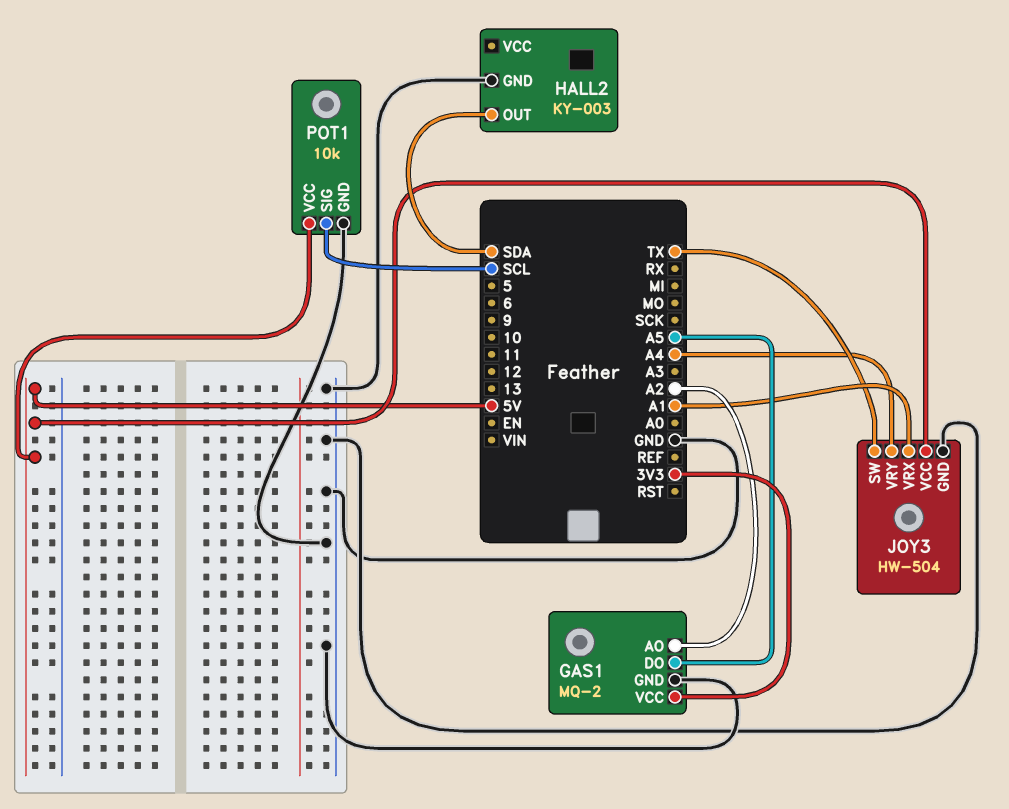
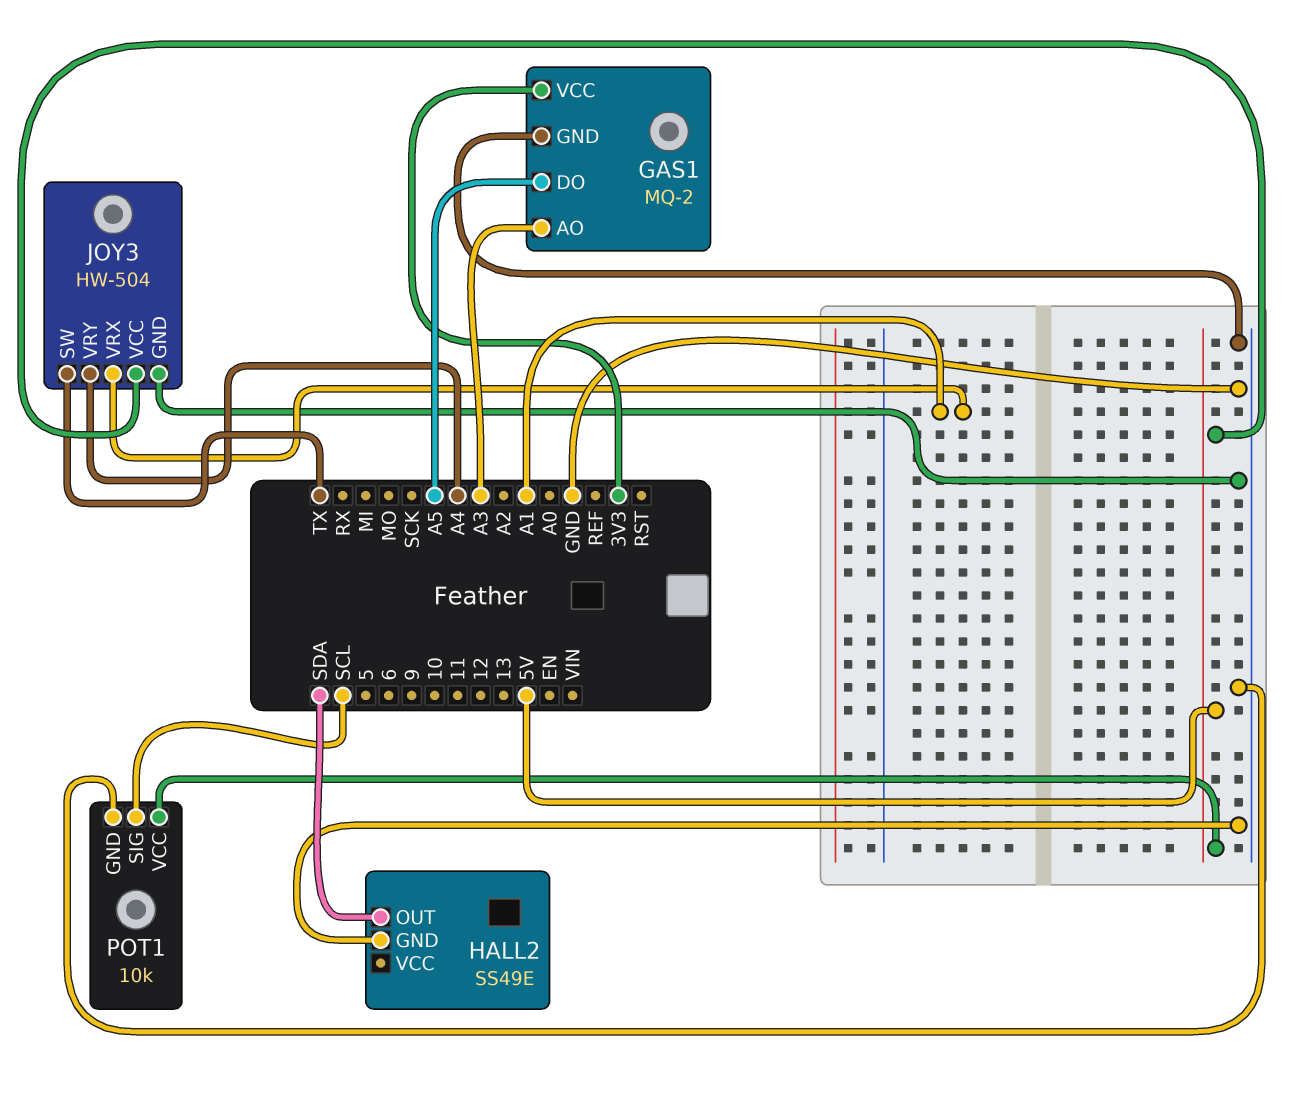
GAS1 pin AO: A2 -> A3
HALL2: KY-003 -> SS49E

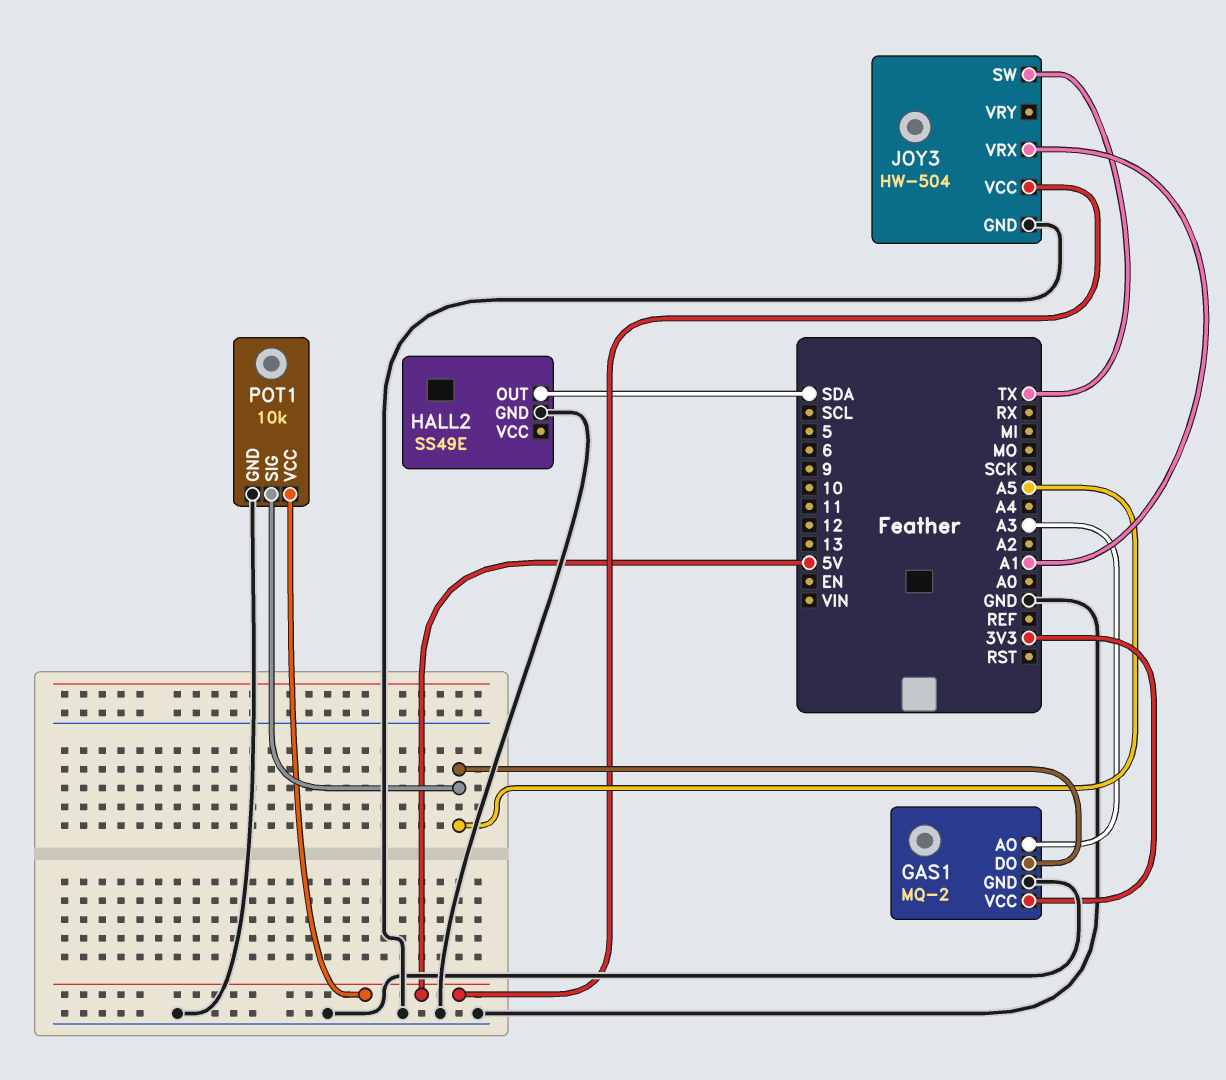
JOY3 pin VRY: A4 -> none
POT1 pin SIG: SCL -> A5

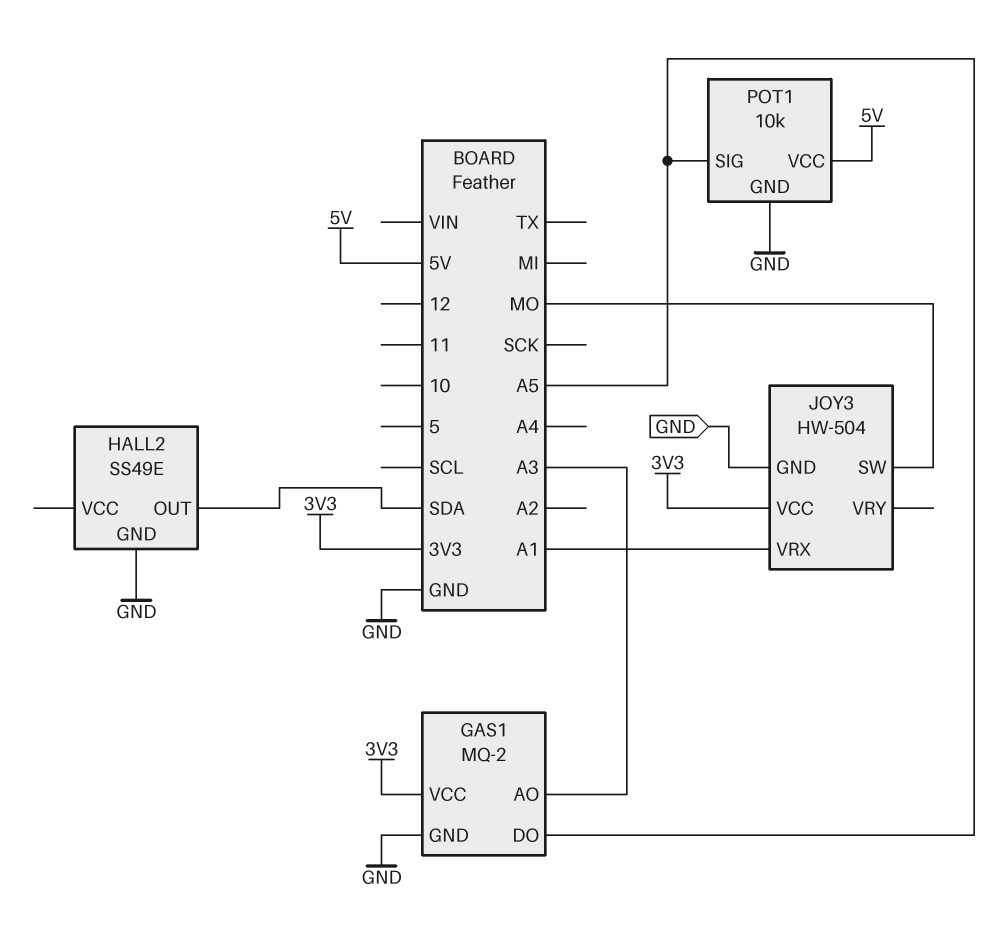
JOY3 pin SW: TX -> MO
JOY3 pin VCC: 5V -> 3V3

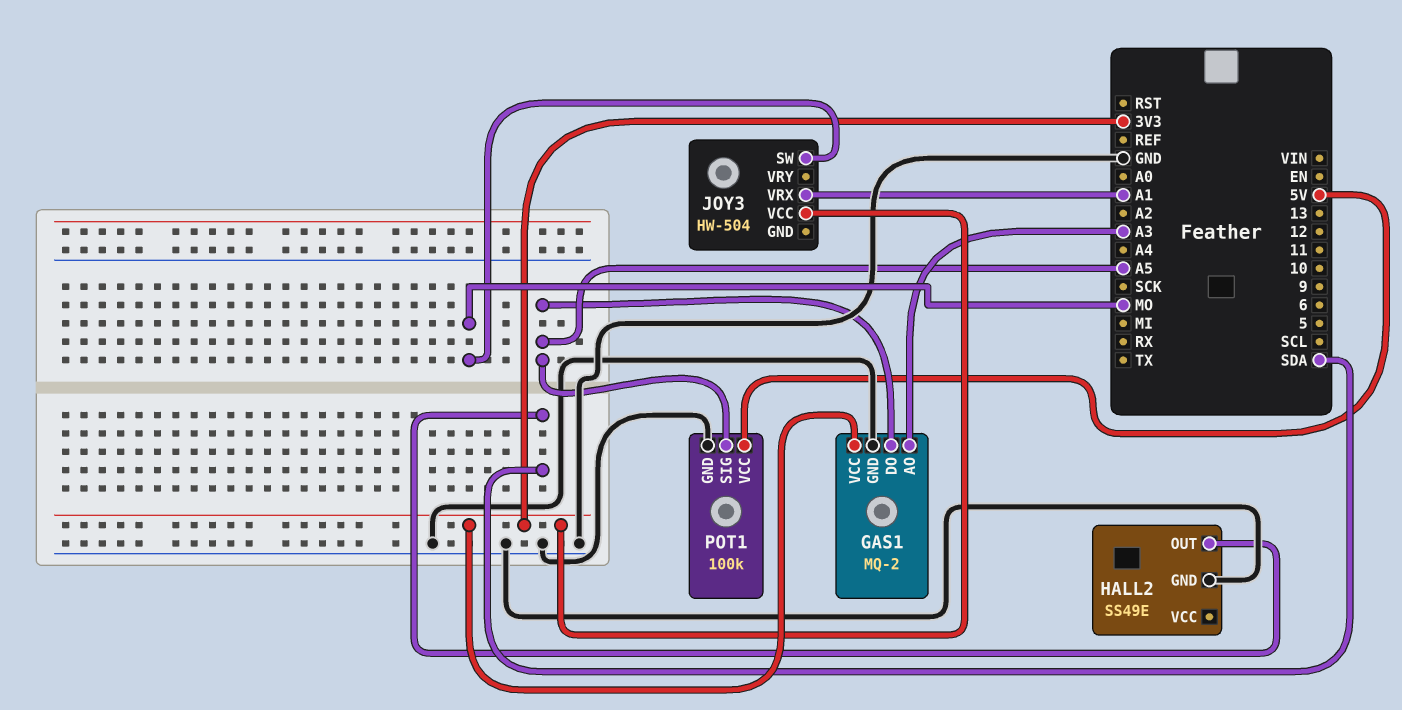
JOY3 pin GND: GND -> none
POT1: 10k -> 100k

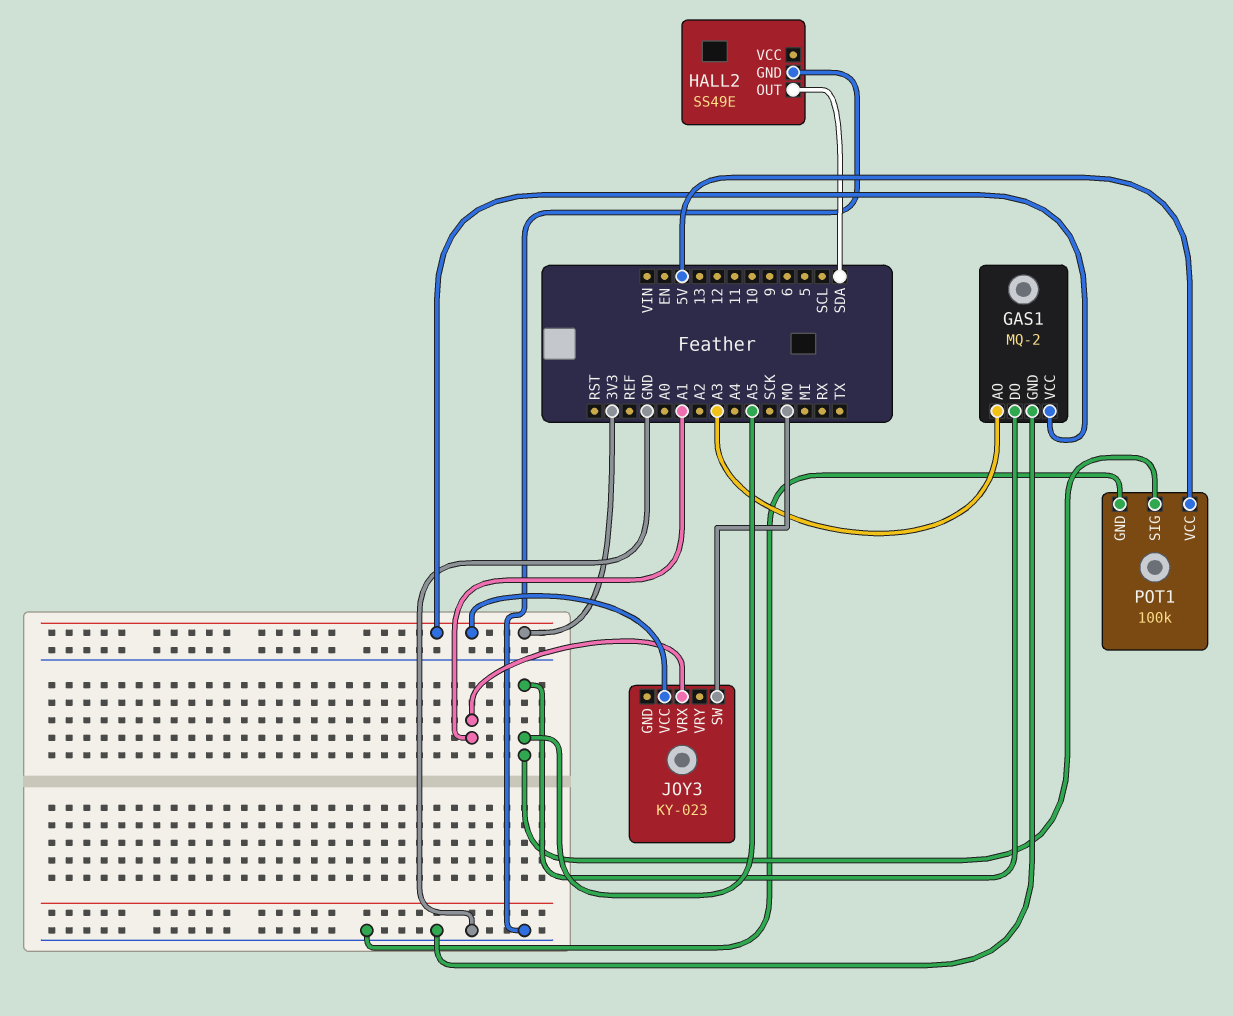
JOY3: HW-504 -> KY-023

